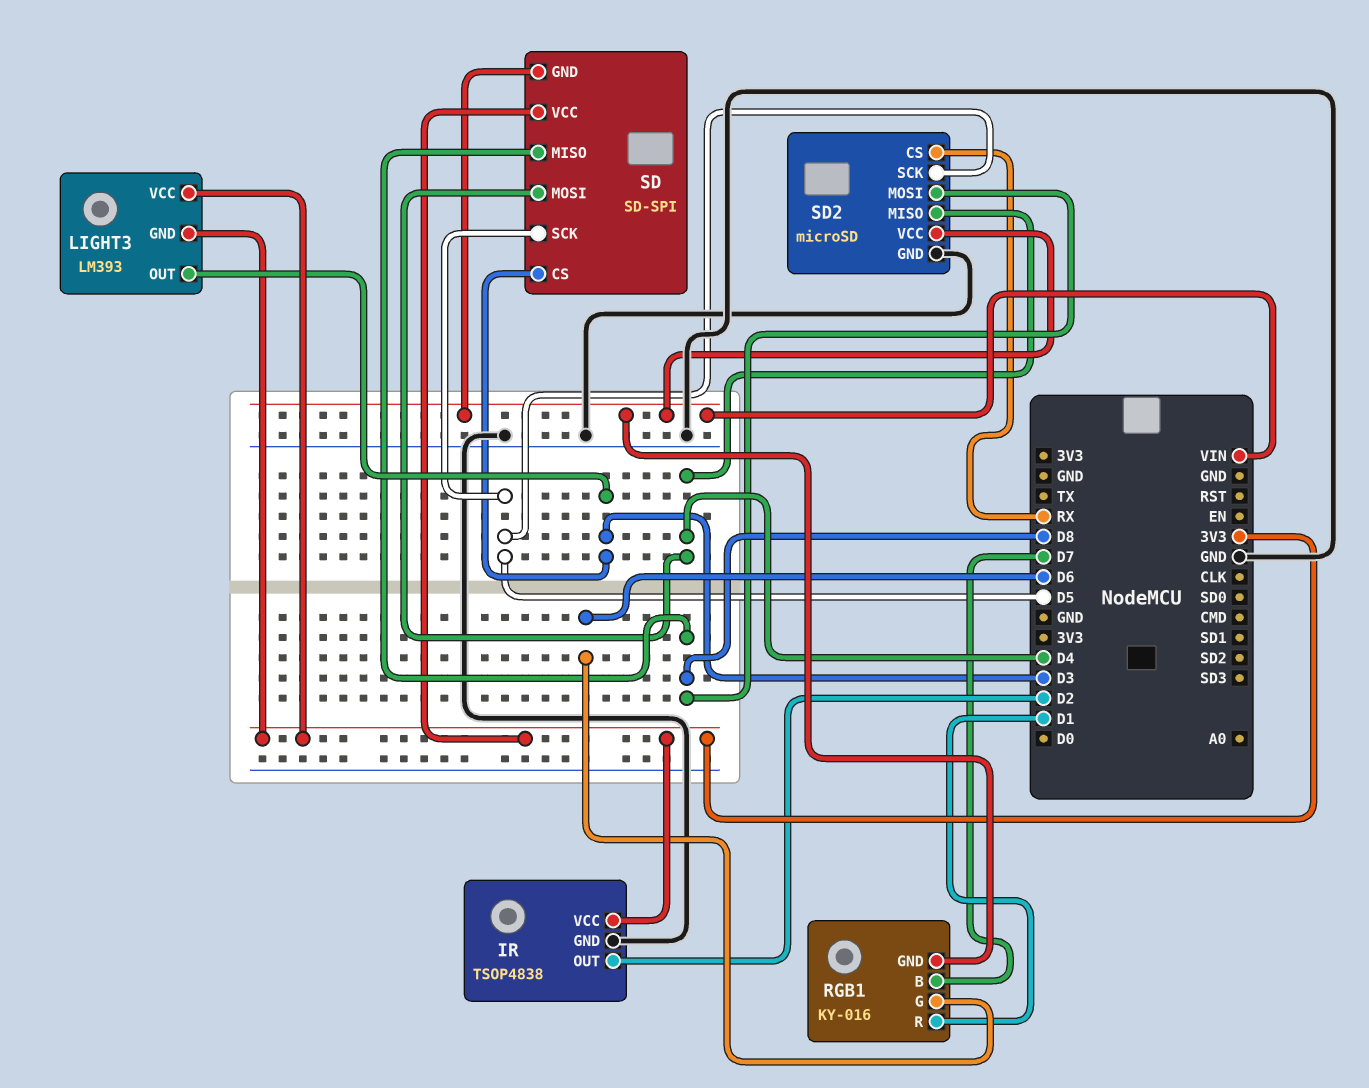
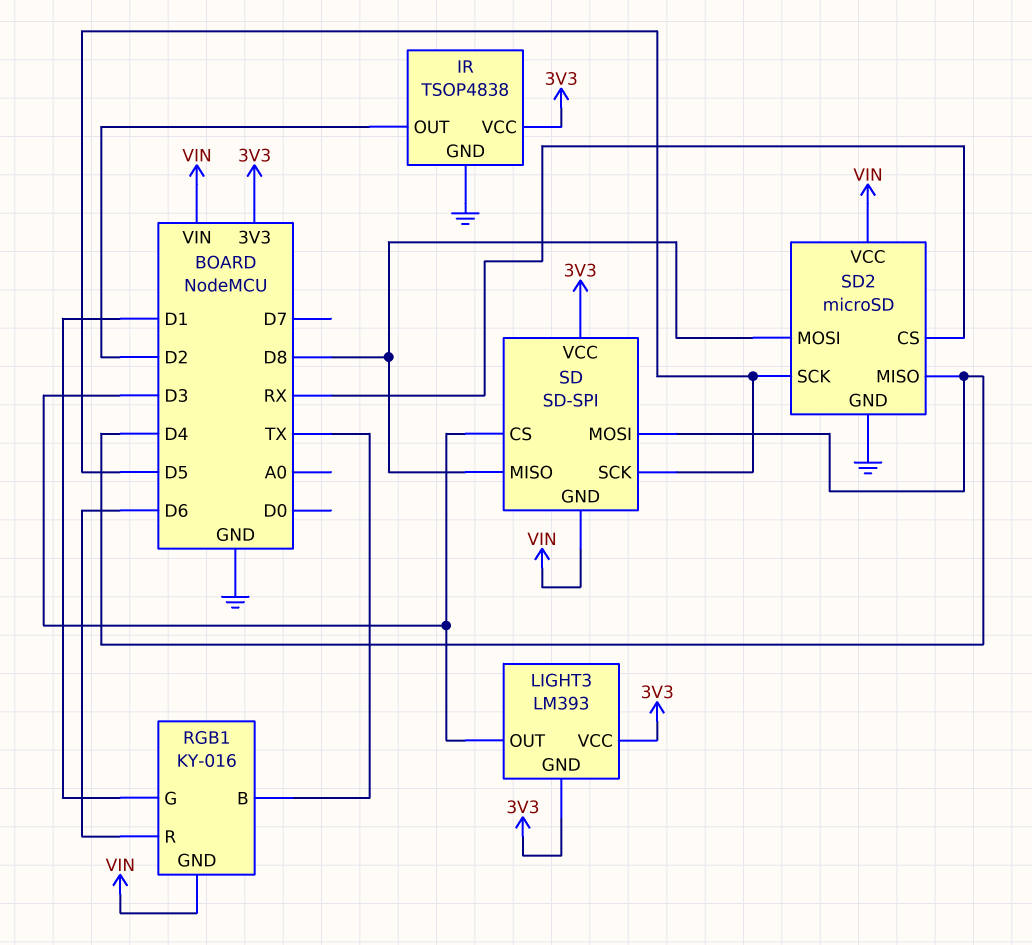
RGB1 pin B: D7 -> TX
RGB1 pin G: D6 -> D1
RGB1 pin R: D1 -> D6

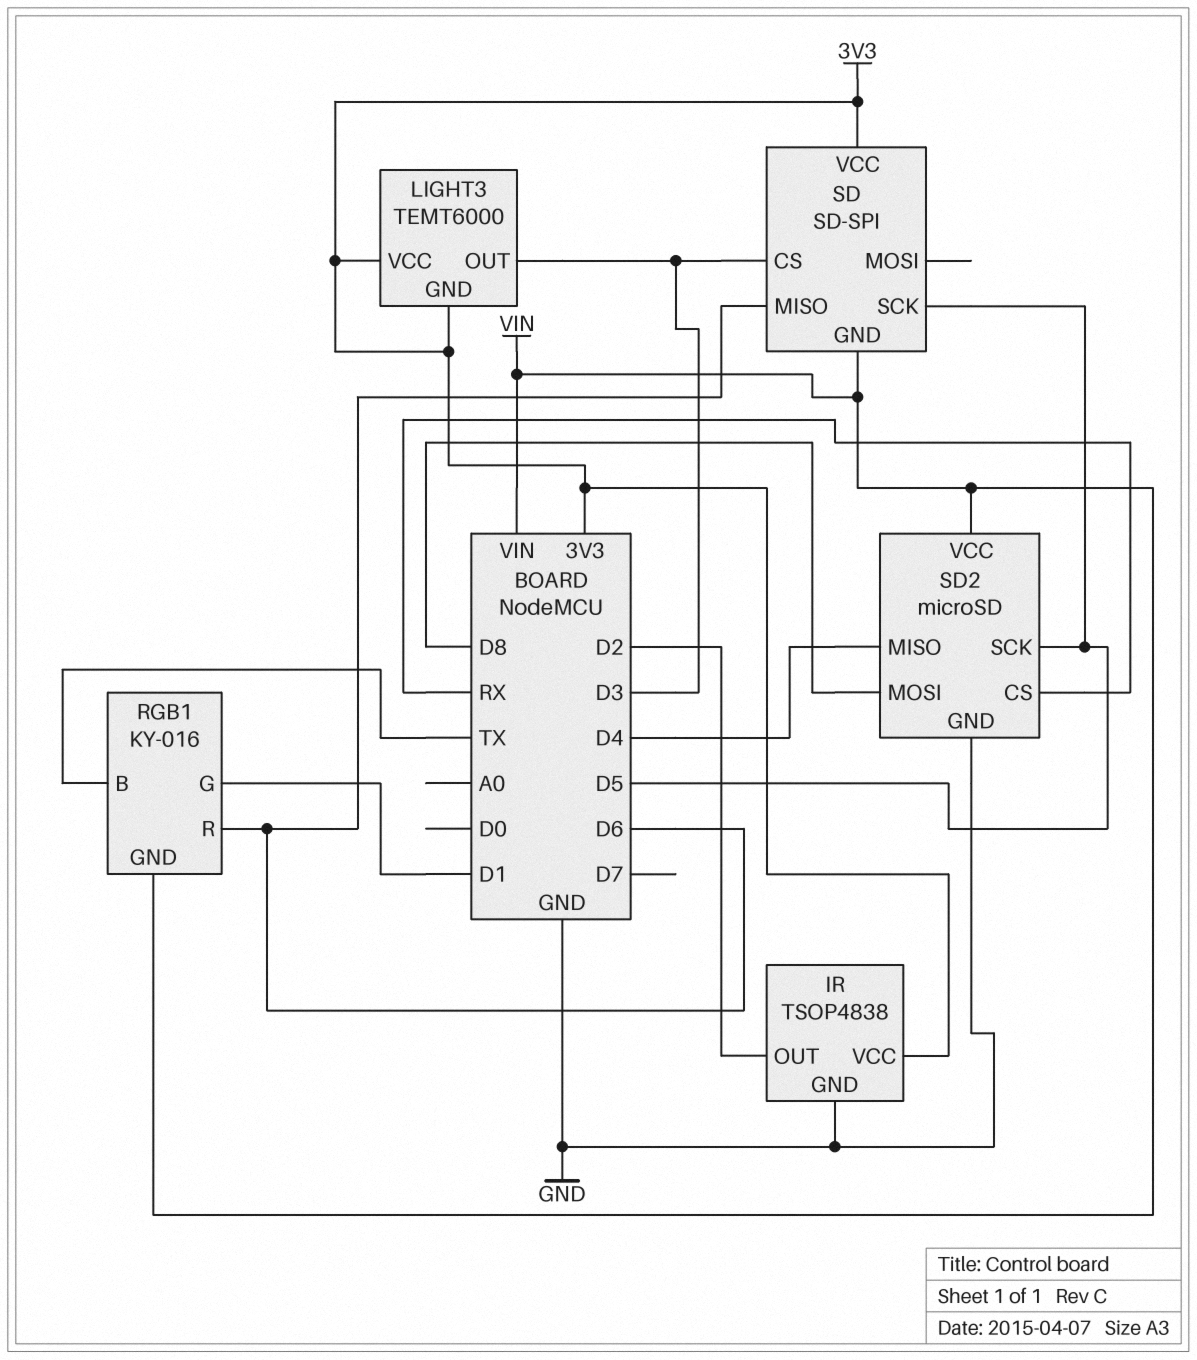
LIGHT3: LM393 -> TEMT6000
SD pin MISO: D8 -> D6
SD pin MOSI: D4 -> none

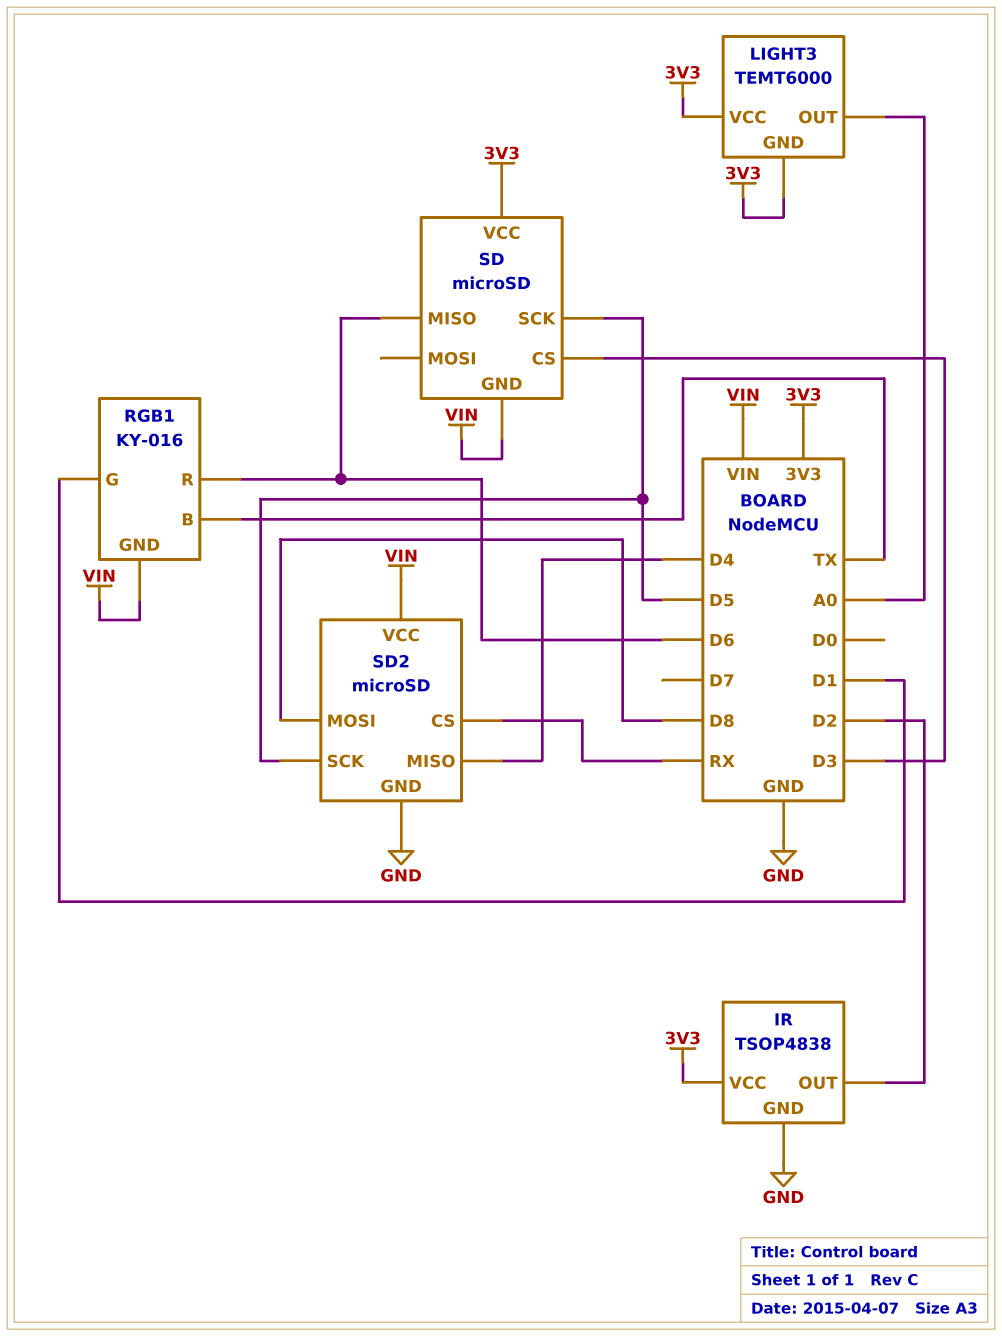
LIGHT3 pin OUT: D3 -> A0
SD: SD-SPI -> microSD

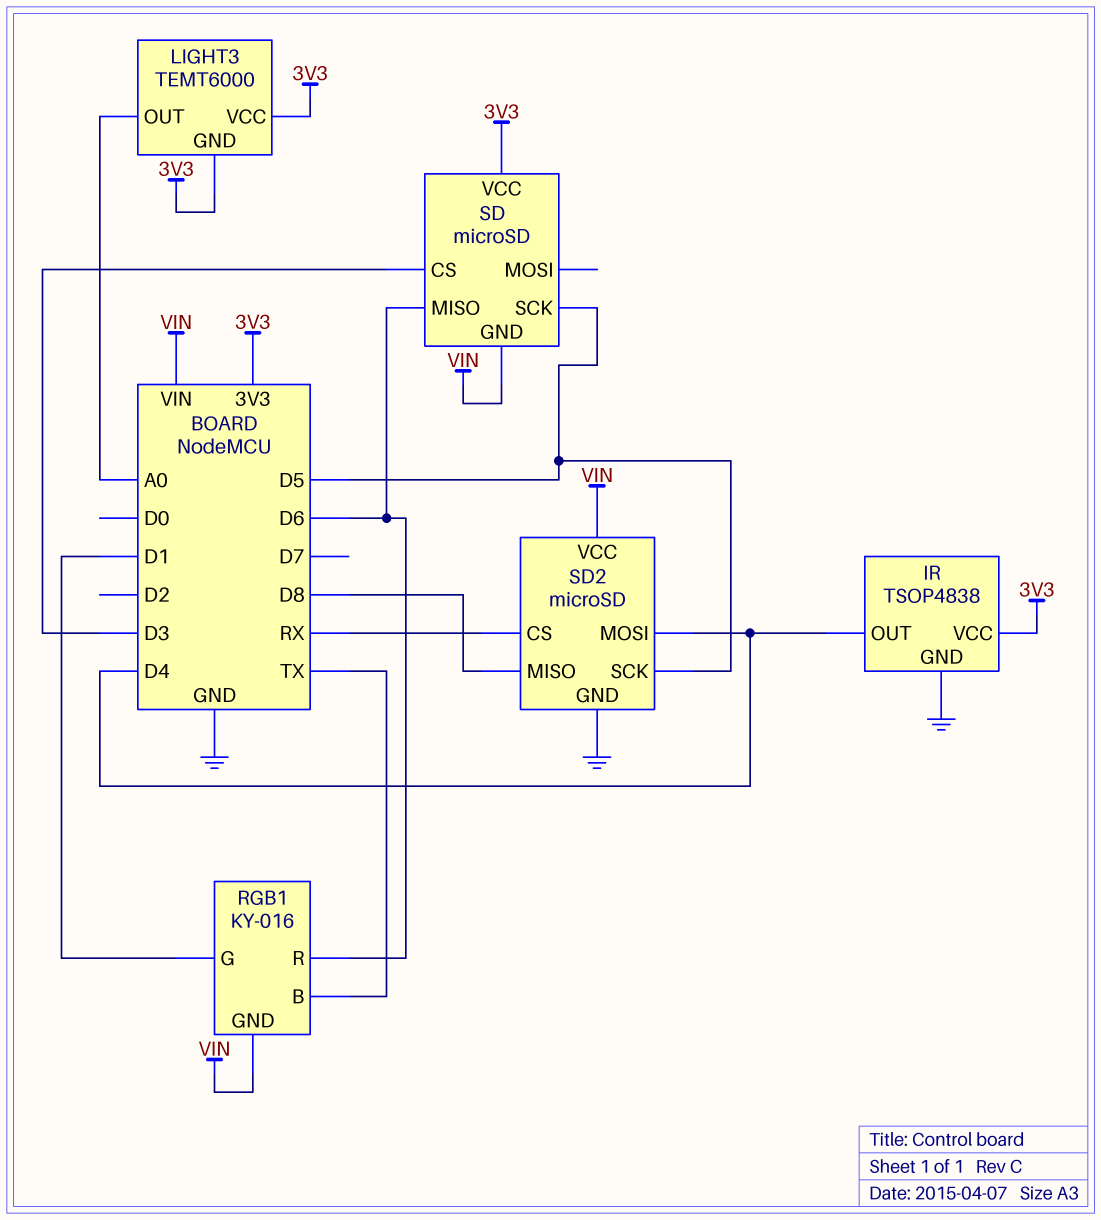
IR pin OUT: D2 -> D4
SD2 pin MISO: D4 -> D8
SD2 pin MOSI: D8 -> D4

